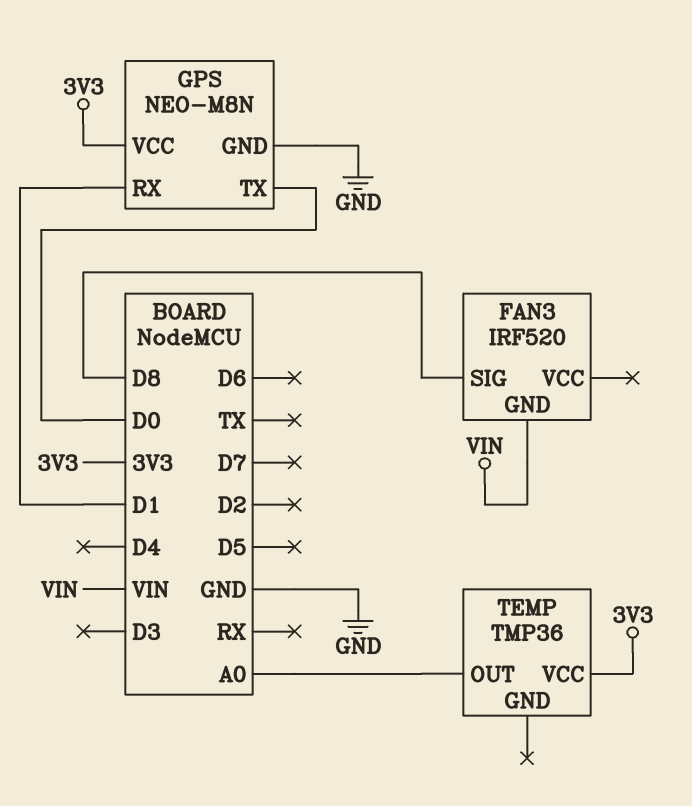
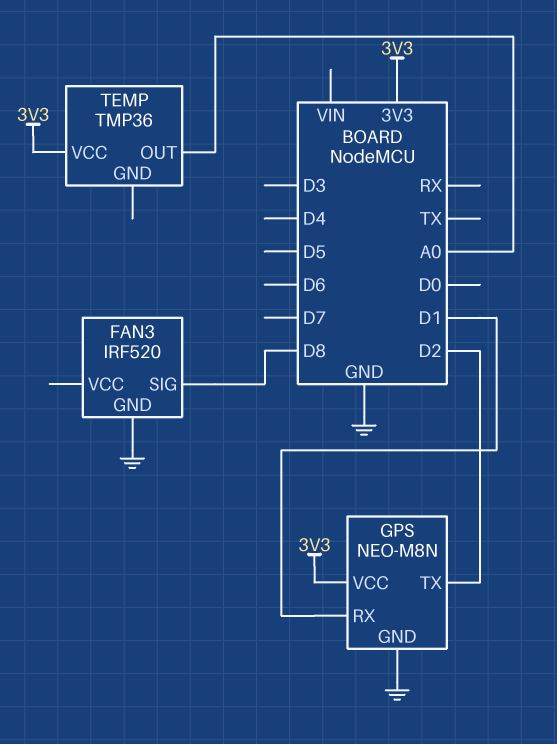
FAN3 pin GND: VIN -> GND
GPS pin TX: D0 -> D2

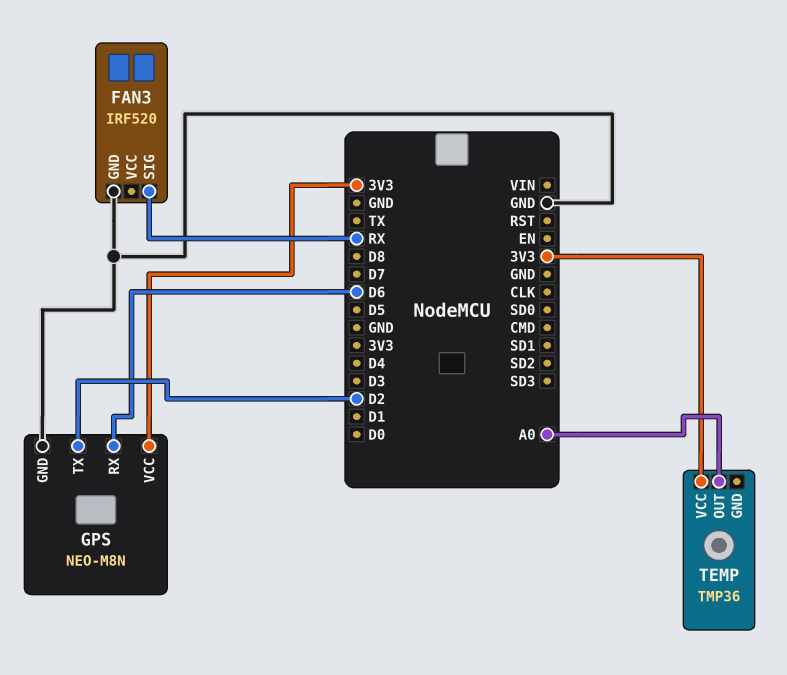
FAN3 pin SIG: D8 -> RX
GPS pin RX: D1 -> D6

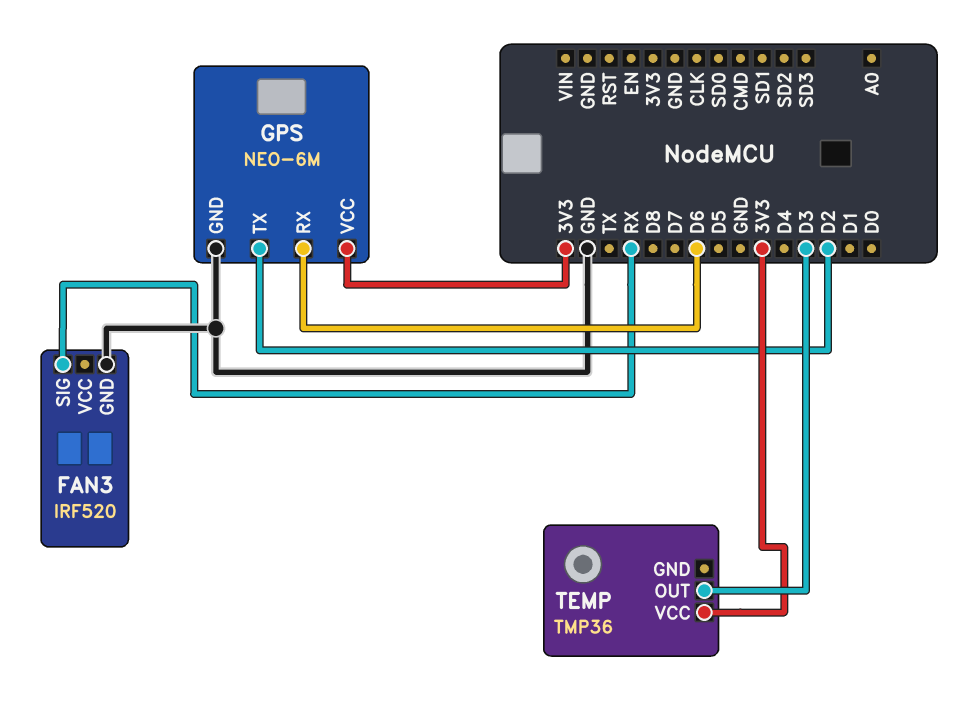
GPS: NEO-M8N -> NEO-6M
TEMP pin OUT: A0 -> D3

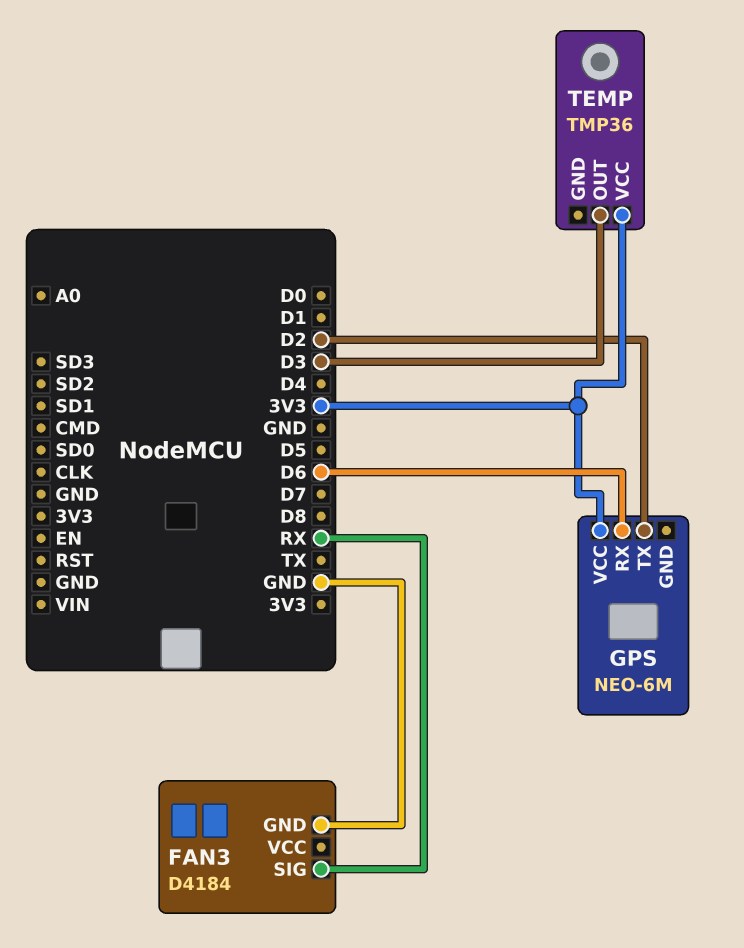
FAN3: IRF520 -> D4184
GPS pin GND: GND -> none

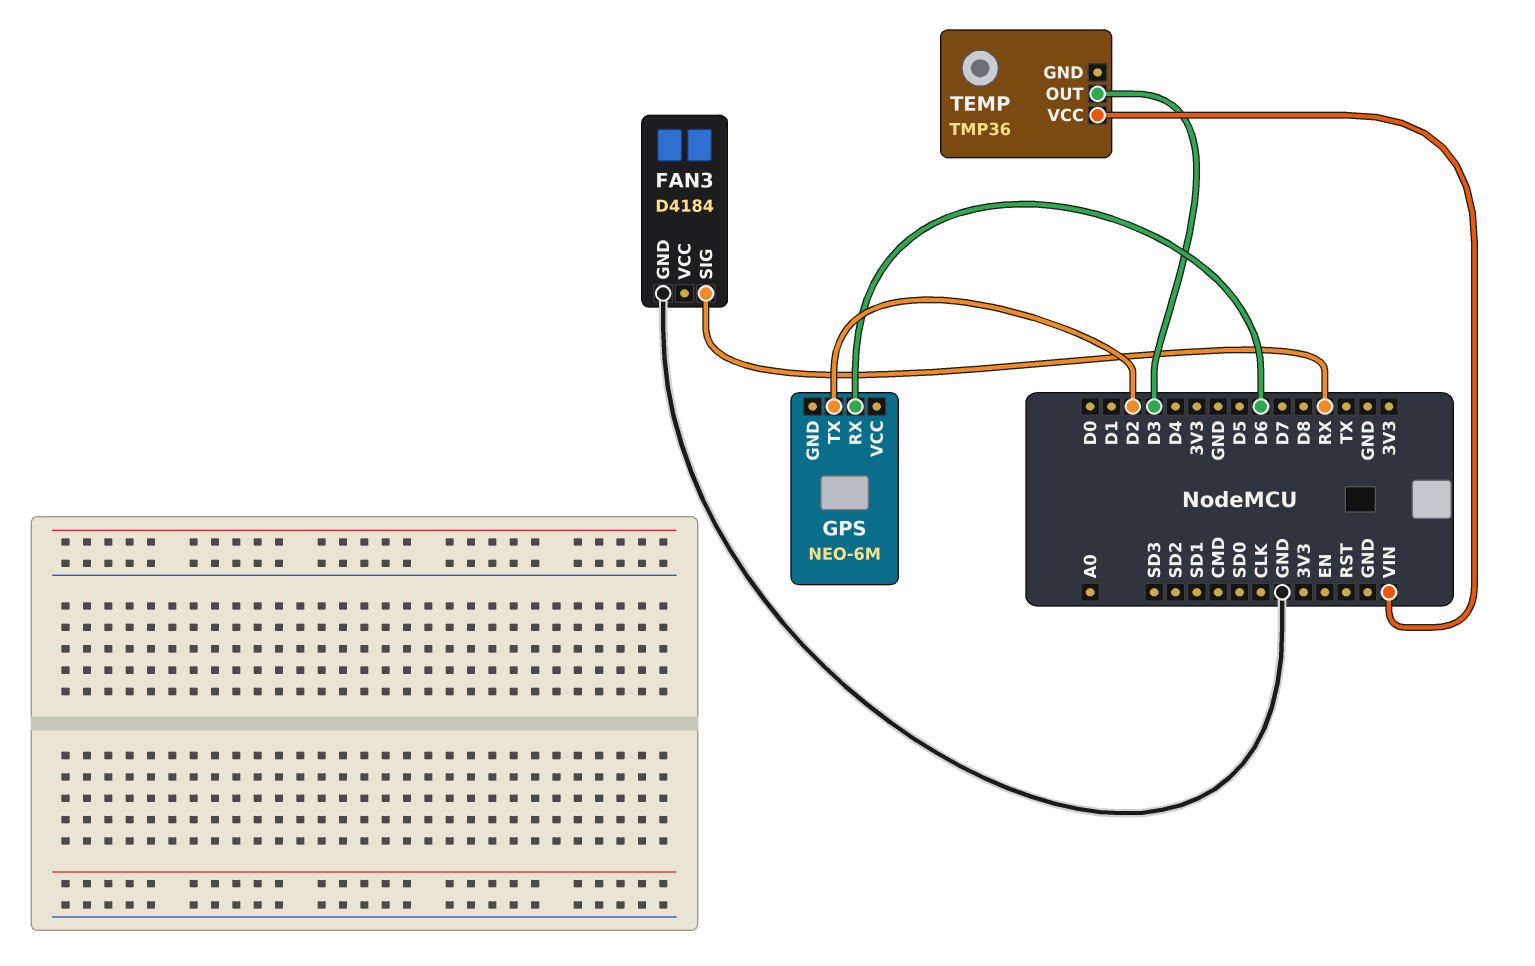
GPS pin VCC: 3V3 -> none
TEMP pin VCC: 3V3 -> VIN

